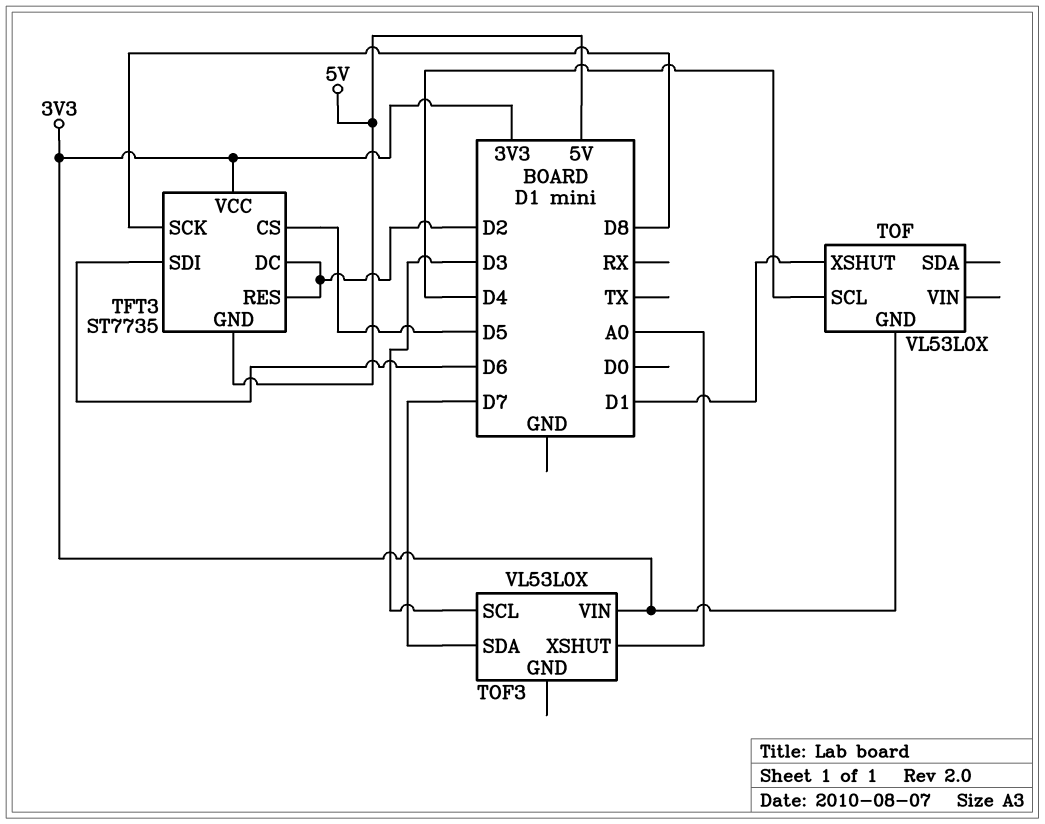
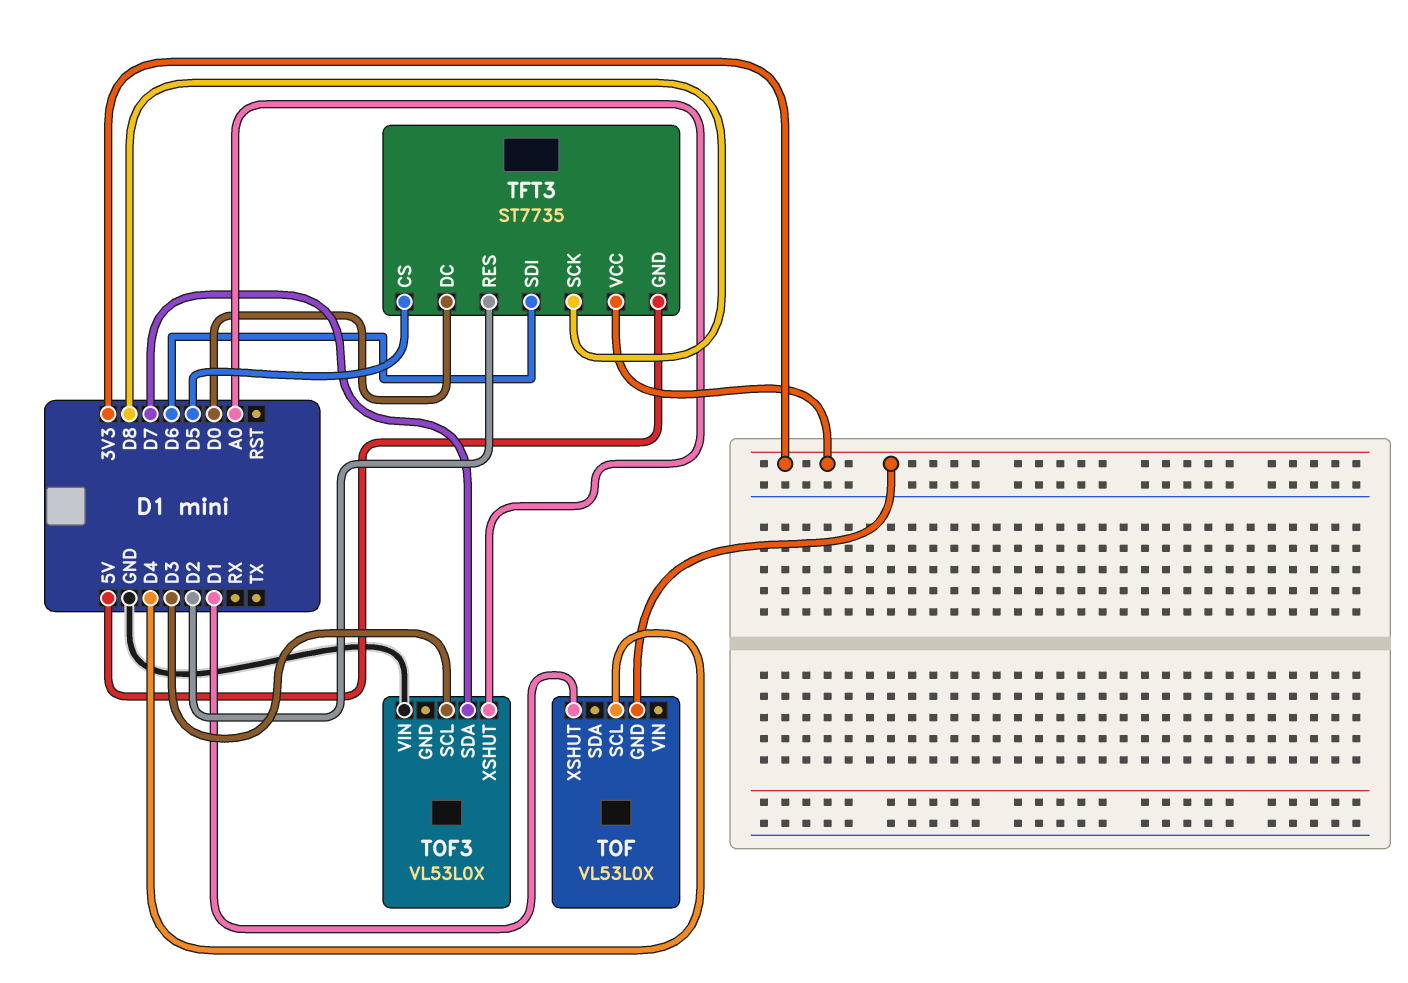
TFT3 pin DC: D2 -> D0
TOF3 pin VIN: 3V3 -> GND

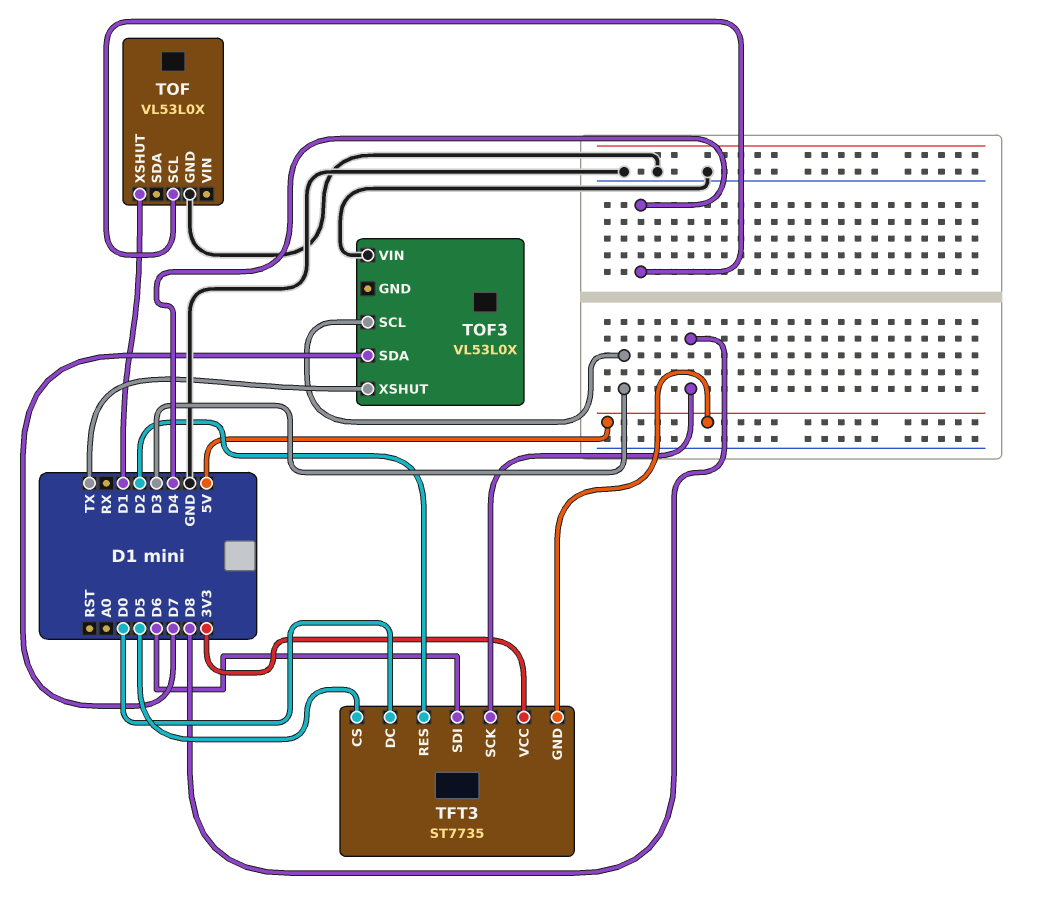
TOF pin GND: 3V3 -> GND
TOF3 pin XSHUT: A0 -> TX

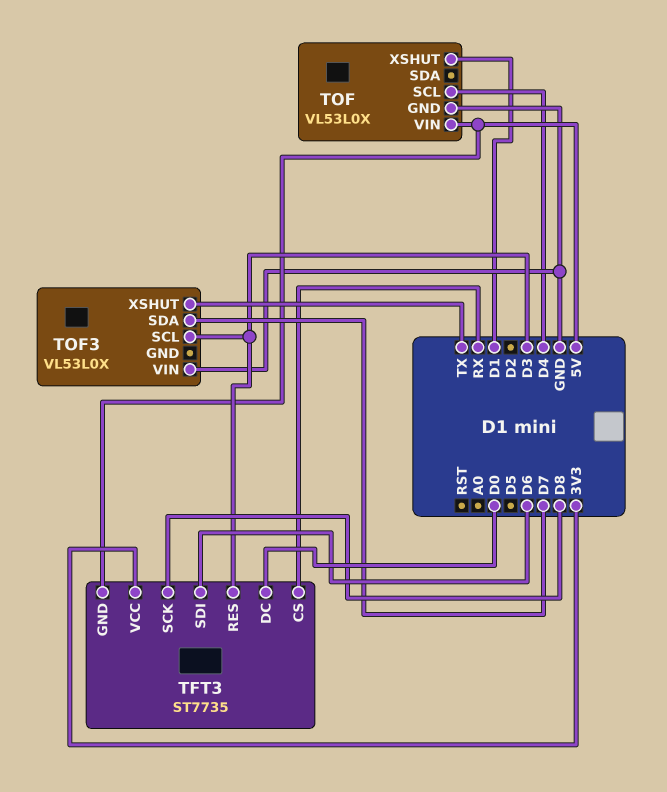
TFT3 pin CS: D5 -> RX
TFT3 pin RES: D2 -> D3
TOF pin VIN: none -> 5V

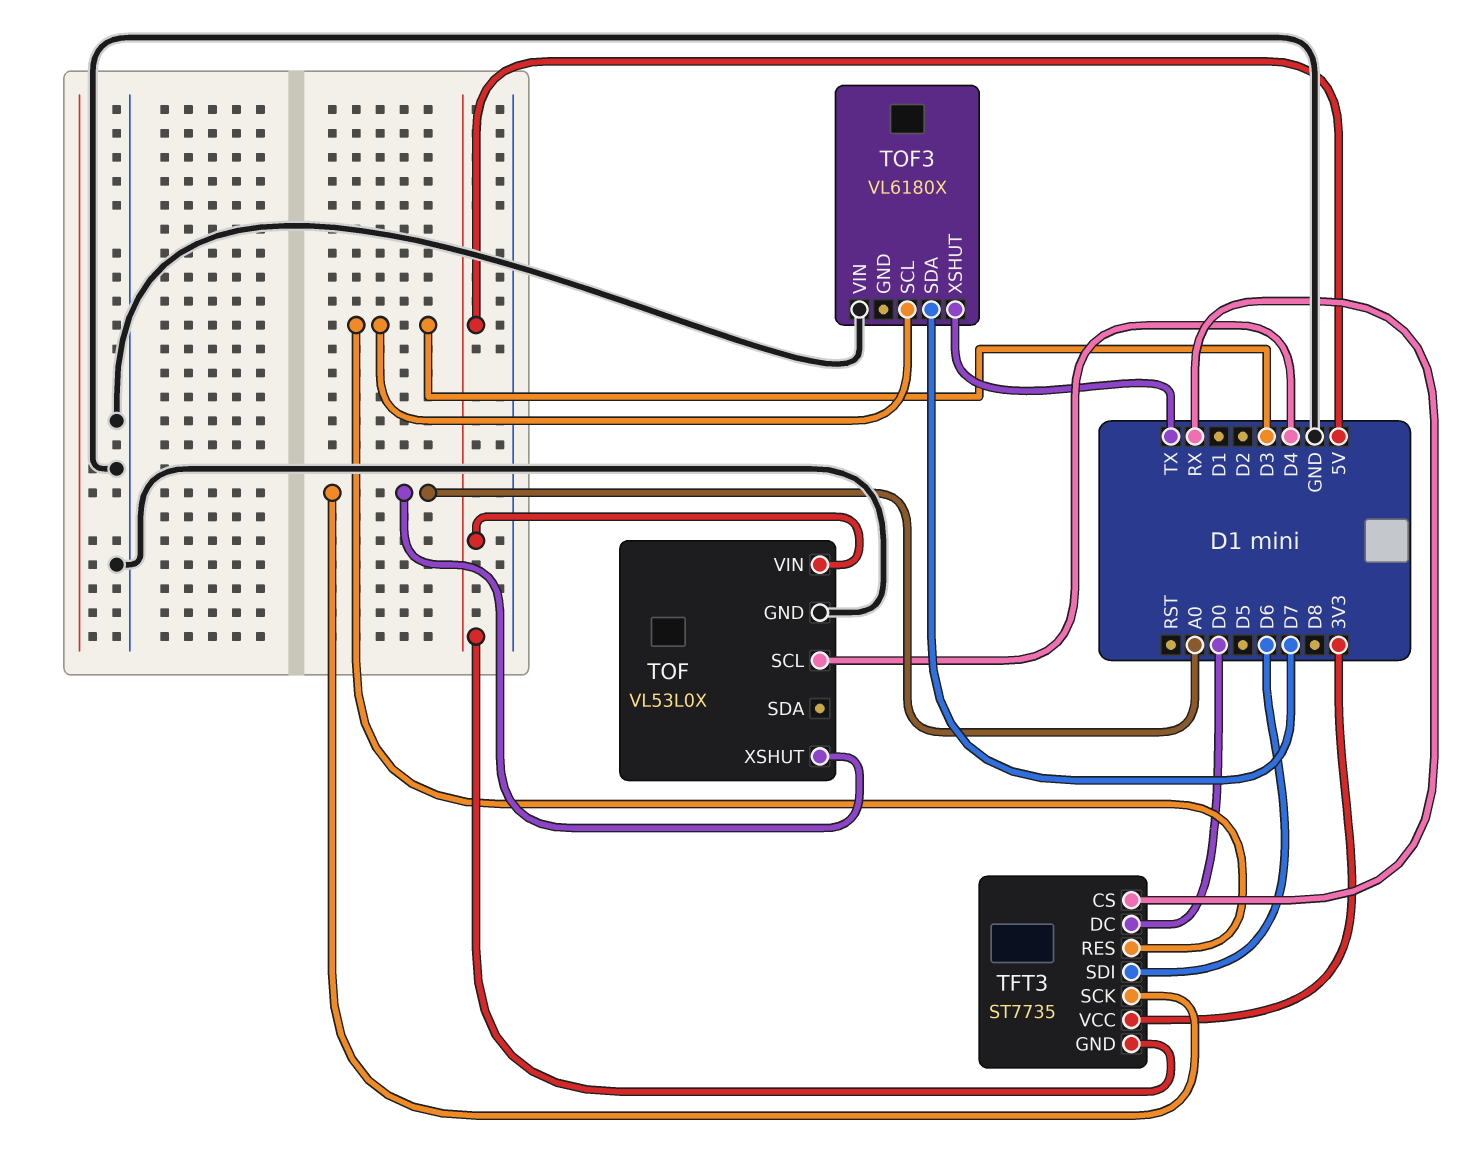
TFT3 pin SCK: D8 -> A0
TOF pin XSHUT: D1 -> A0
TOF3: VL53L0X -> VL6180X

